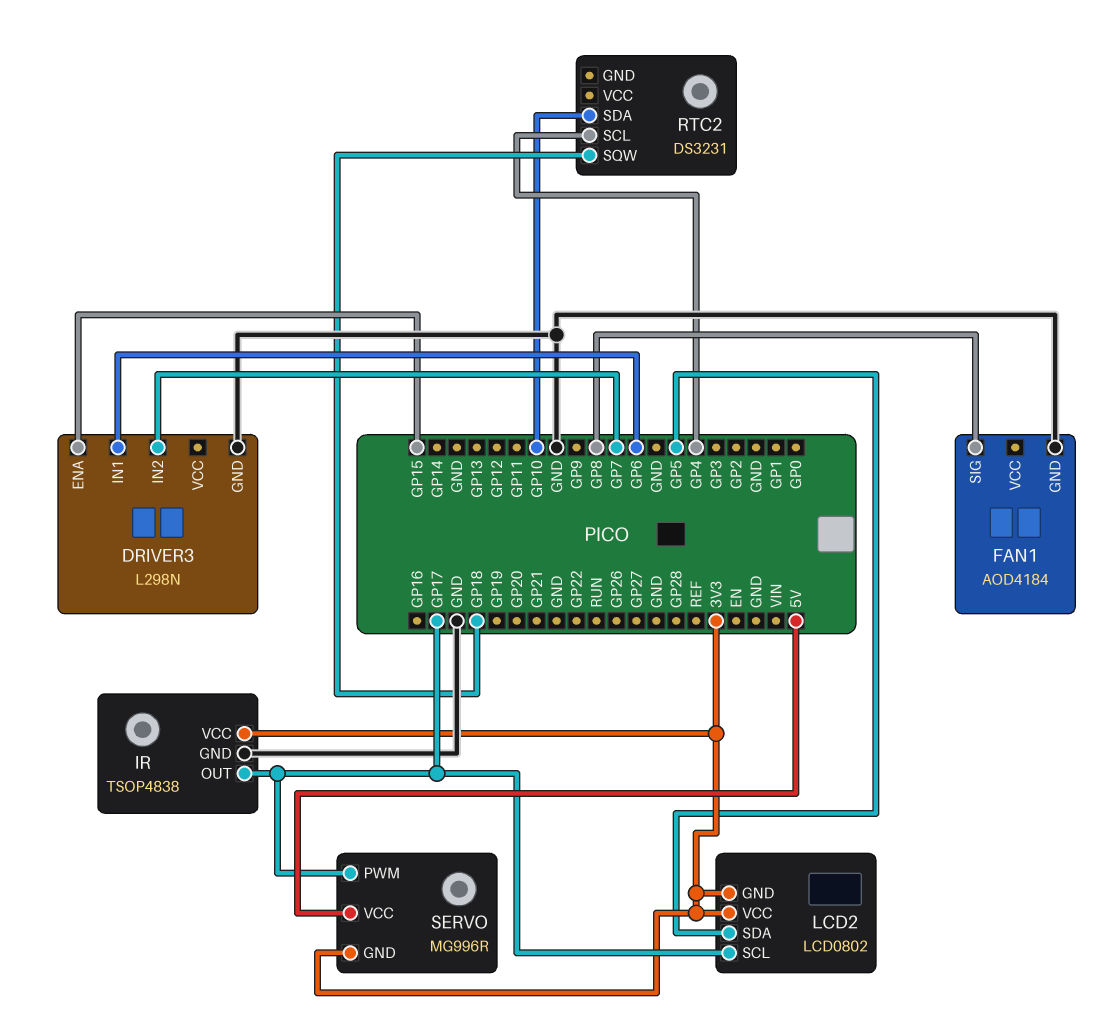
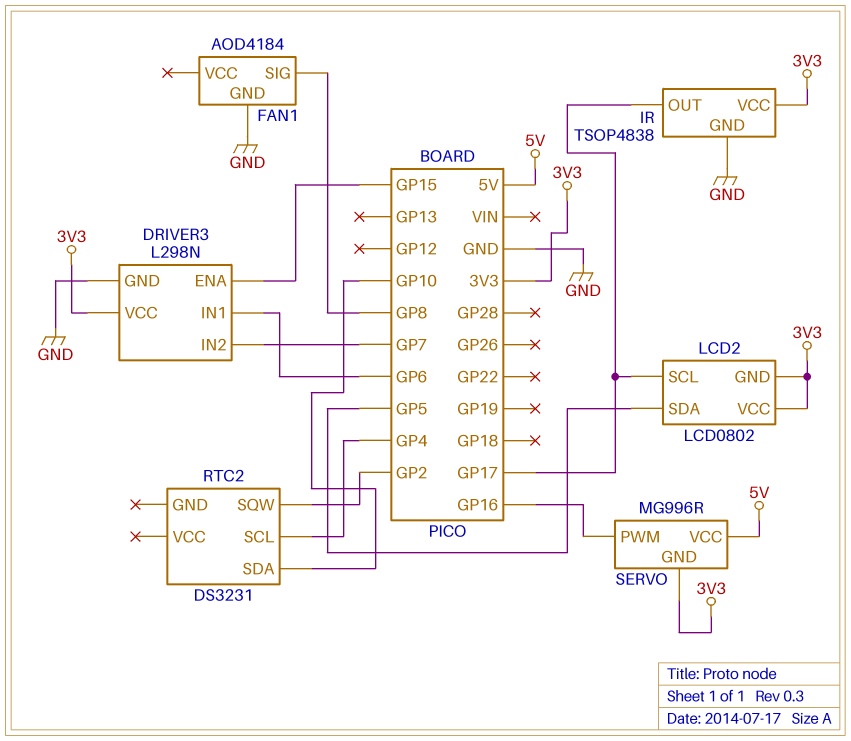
DRIVER3 pin VCC: none -> 3V3
RTC2 pin SQW: GP18 -> GP2
SERVO pin PWM: GP17 -> GP16

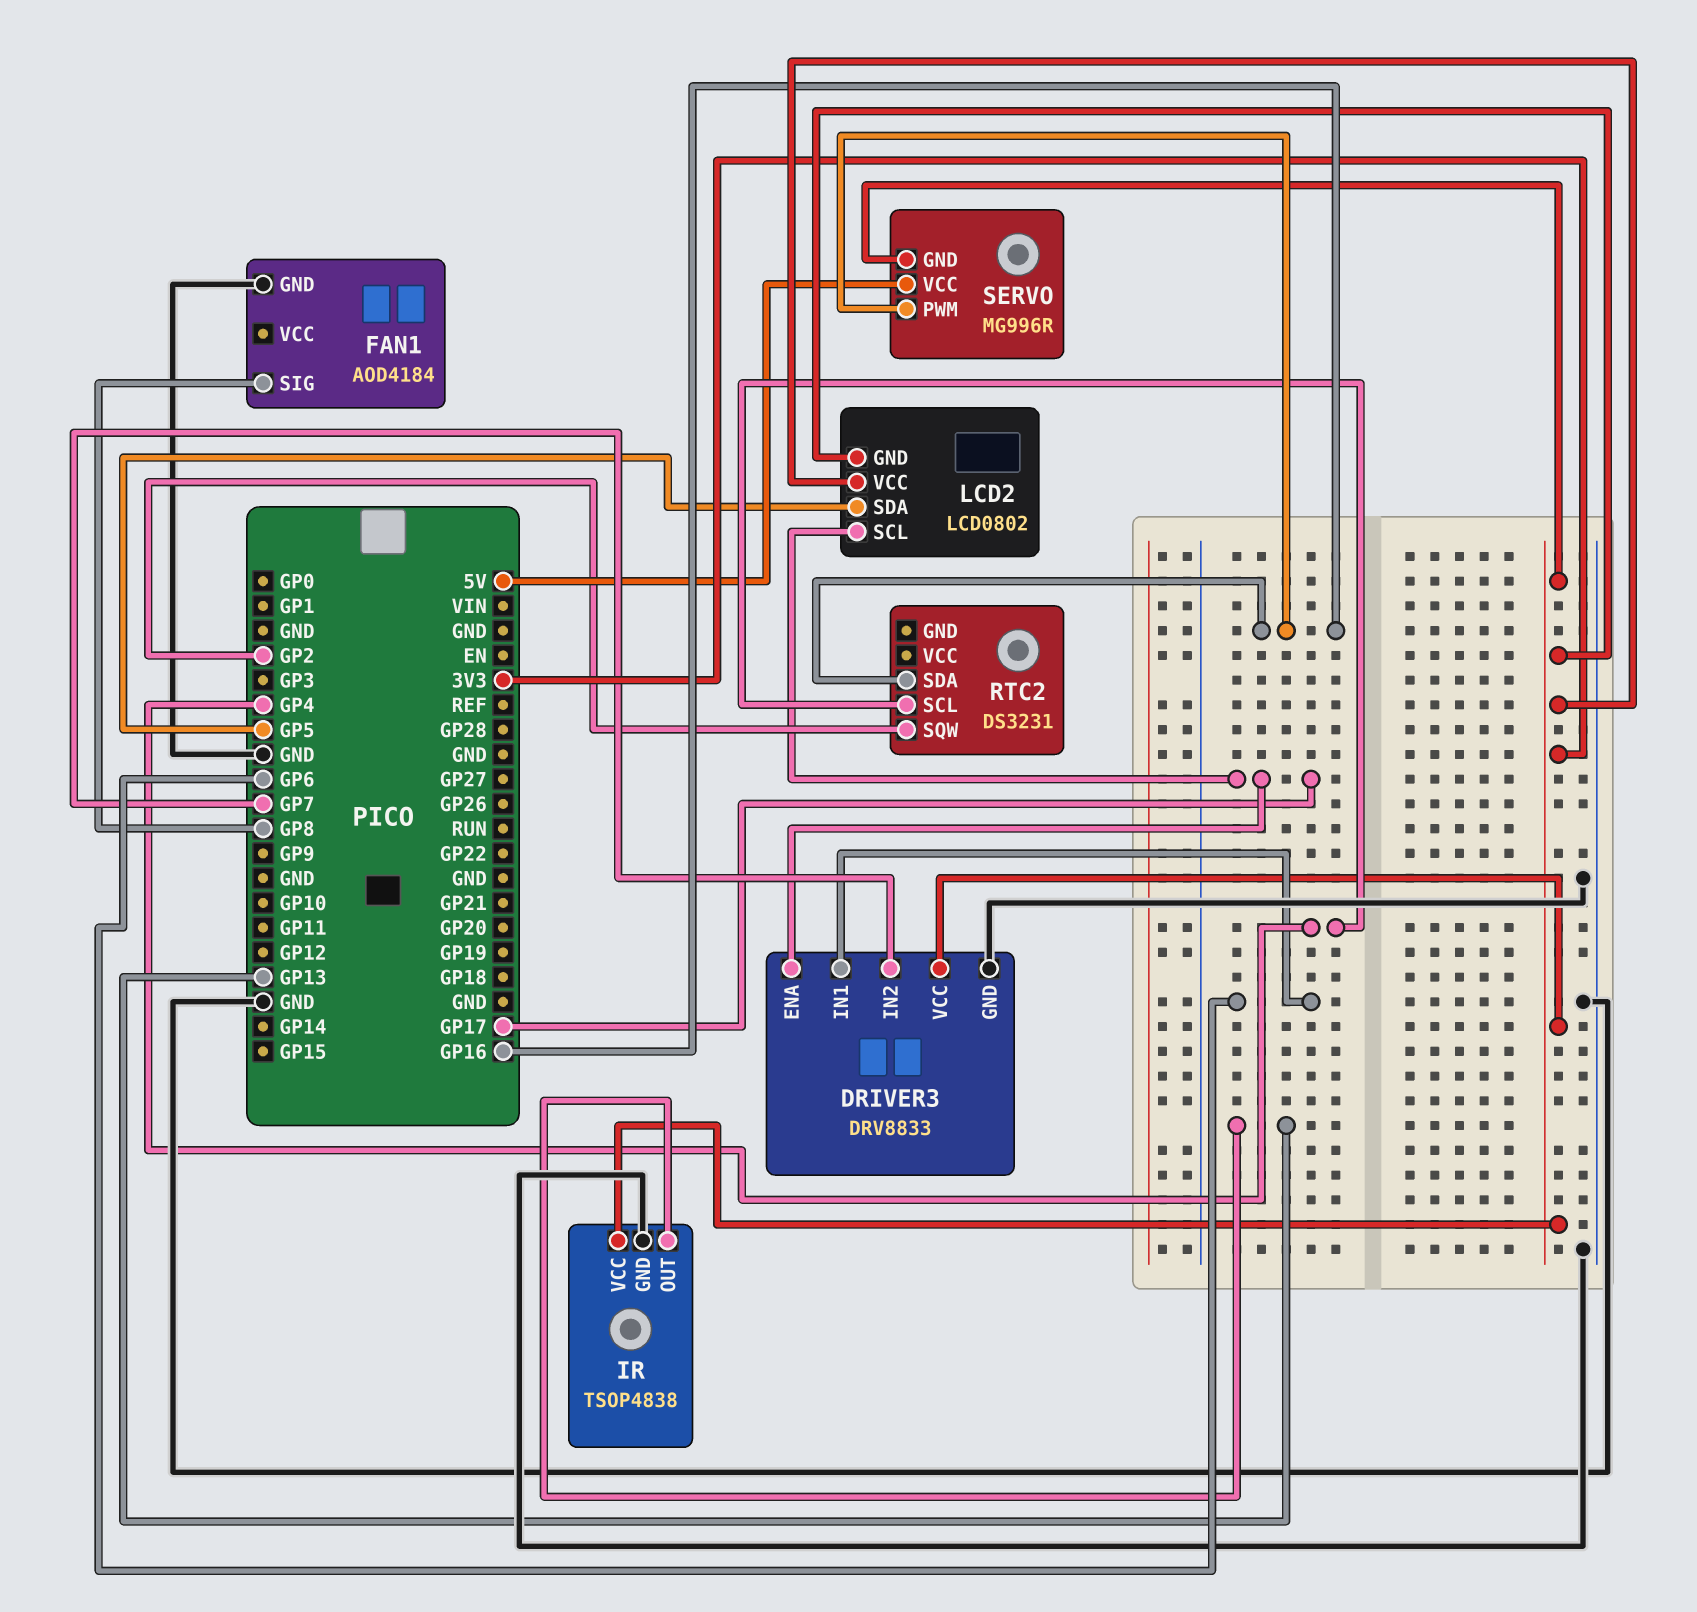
DRIVER3: L298N -> DRV8833
DRIVER3 pin ENA: GP15 -> GP17
IR pin OUT: GP17 -> GP13
RTC2 pin SDA: GP10 -> GP16

